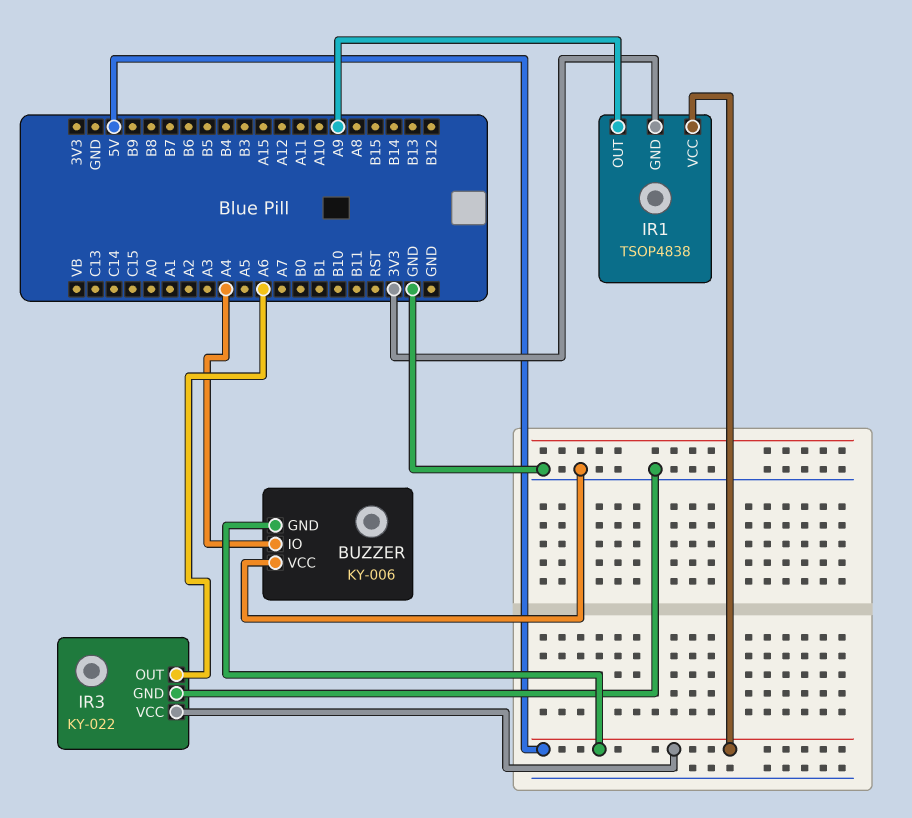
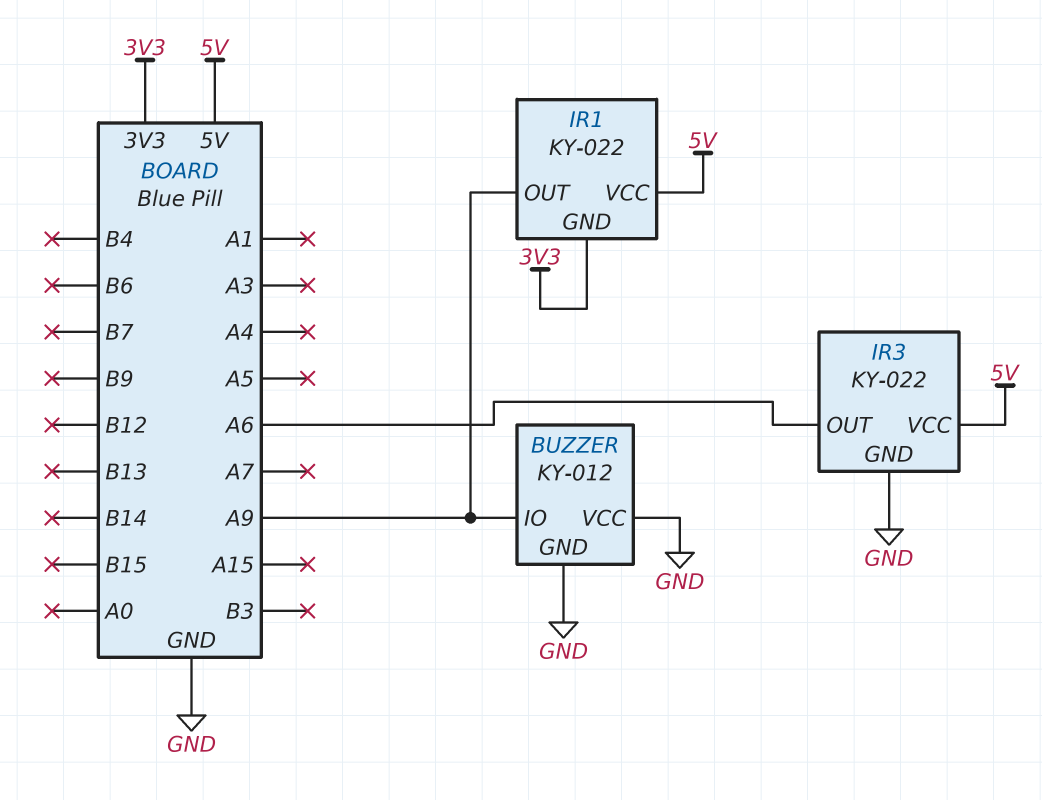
BUZZER: KY-006 -> KY-012
BUZZER pin GND: 5V -> GND
BUZZER pin IO: A4 -> A9
IR1: TSOP4838 -> KY-022

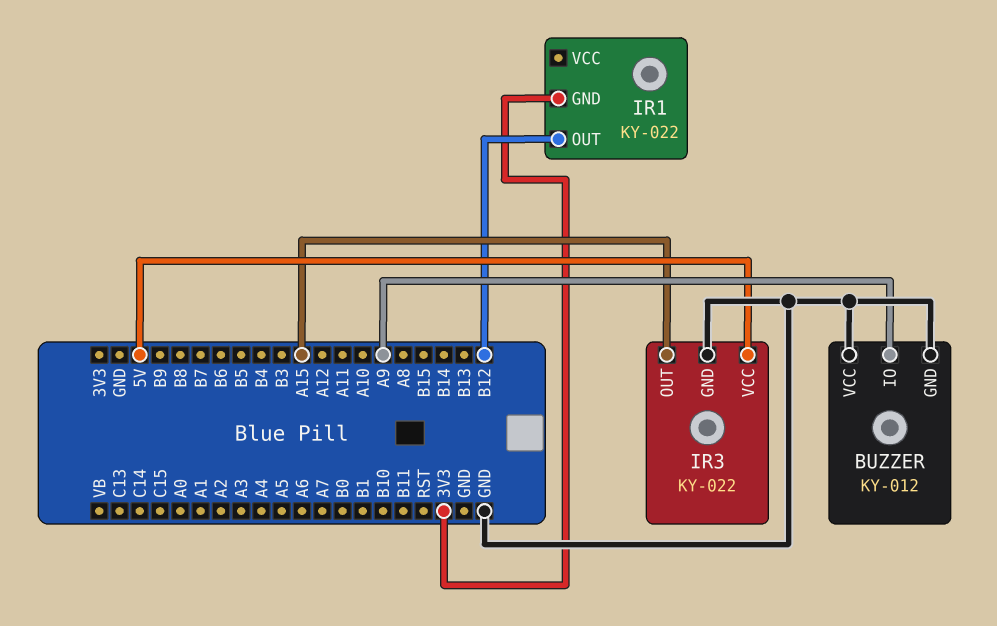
IR1 pin OUT: A9 -> B12
IR1 pin VCC: 5V -> none
IR3 pin OUT: A6 -> A15

